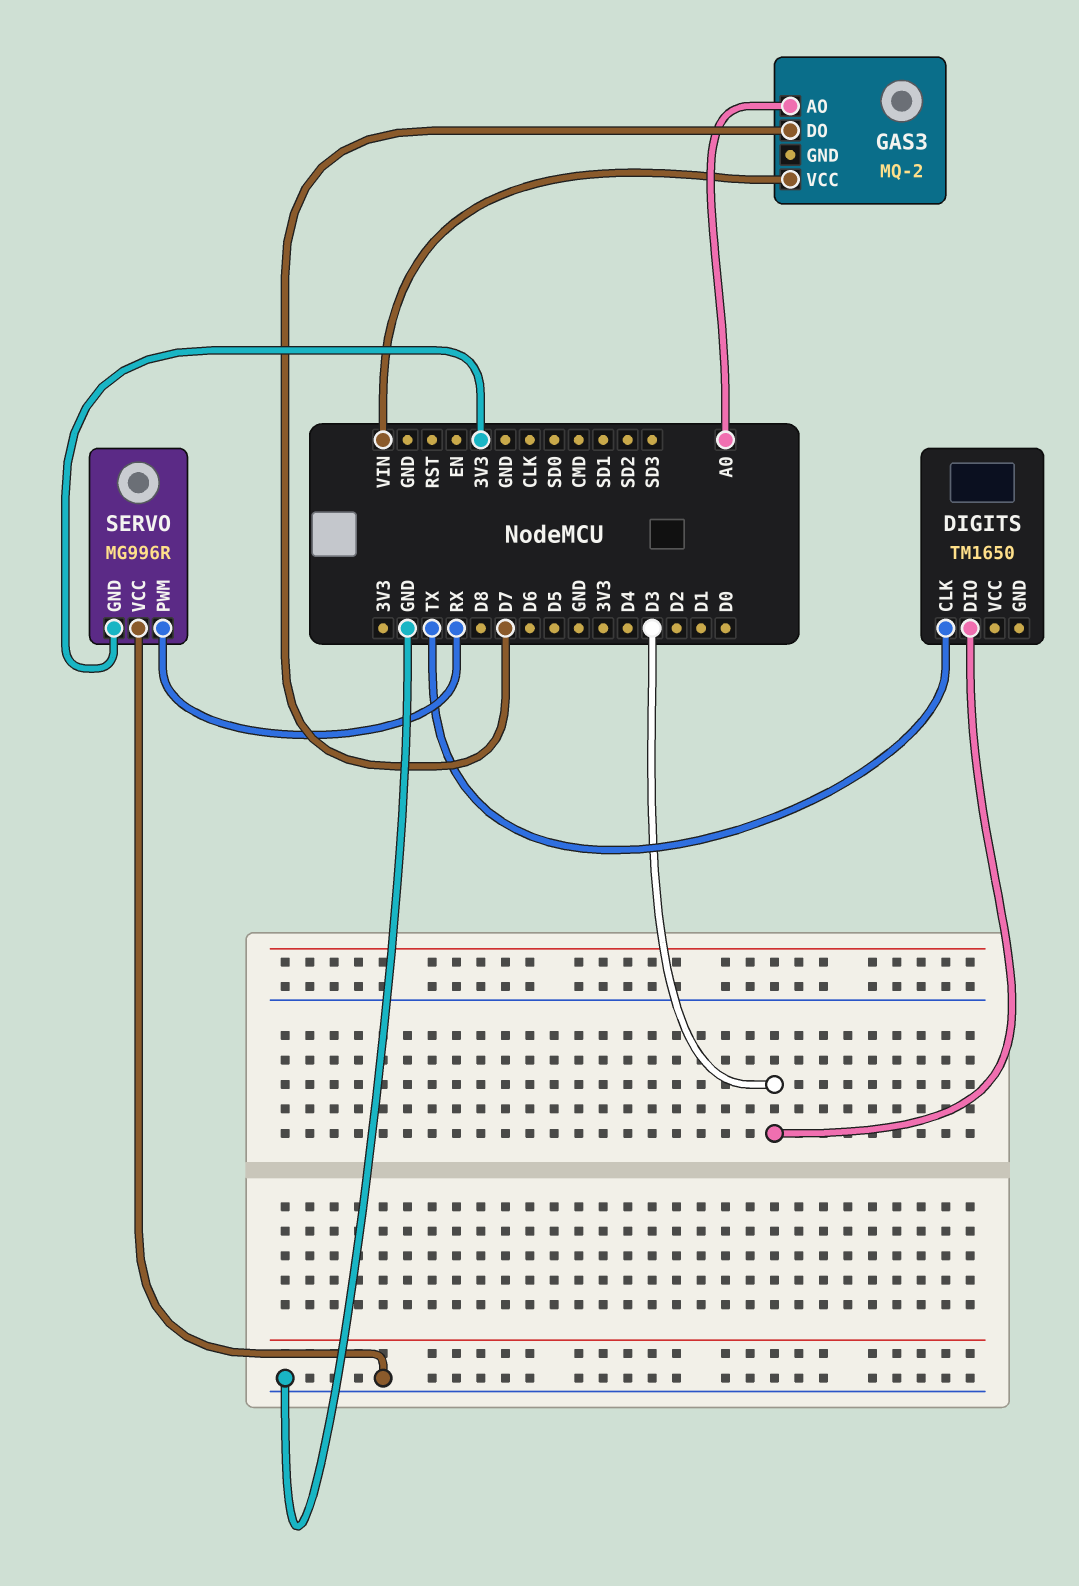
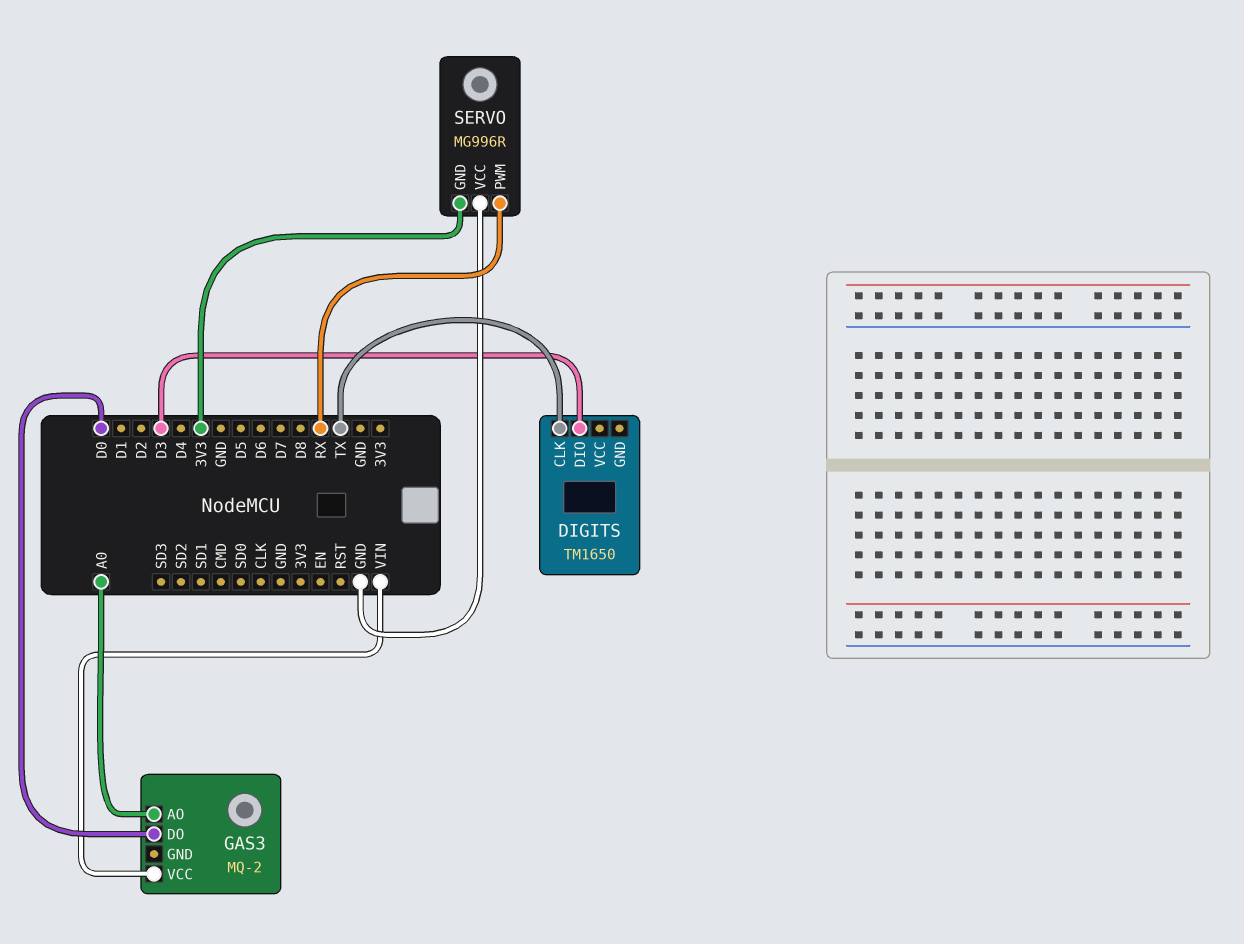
GAS3 pin DO: D7 -> D0

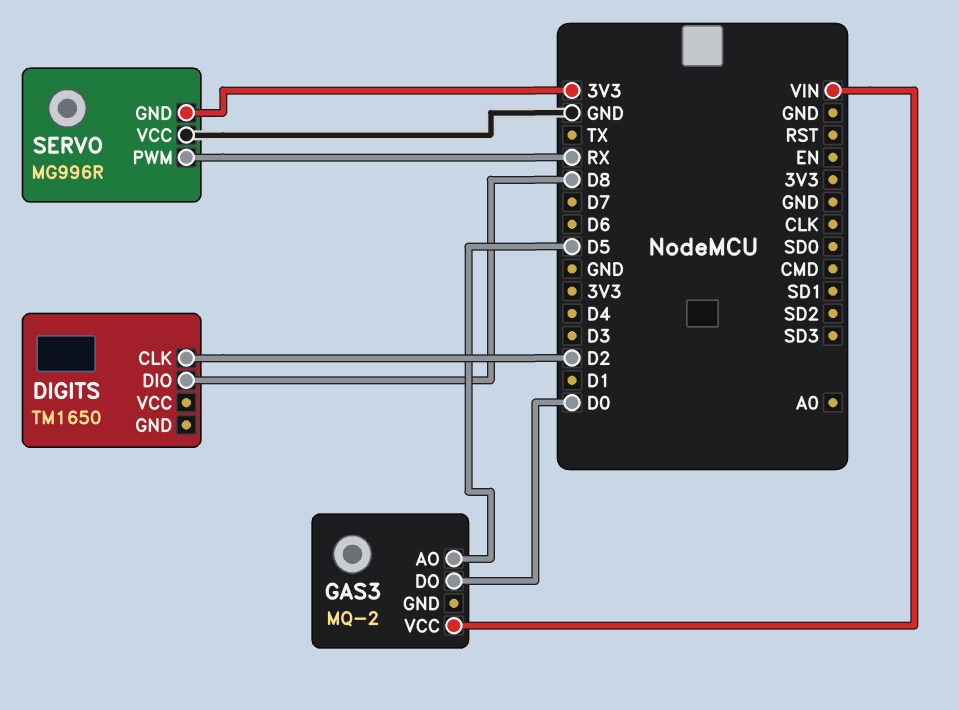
DIGITS pin CLK: TX -> D2
DIGITS pin DIO: D3 -> D8
GAS3 pin AO: A0 -> D5

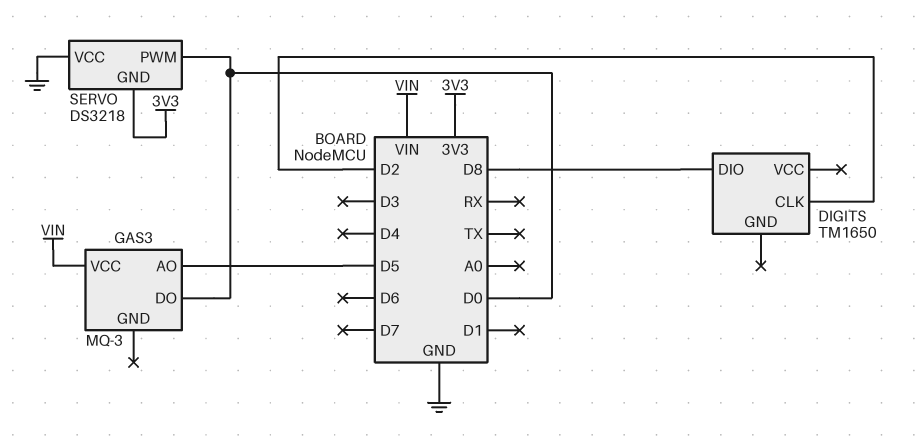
GAS3: MQ-2 -> MQ-3
SERVO: MG996R -> DS3218
SERVO pin PWM: RX -> D0

